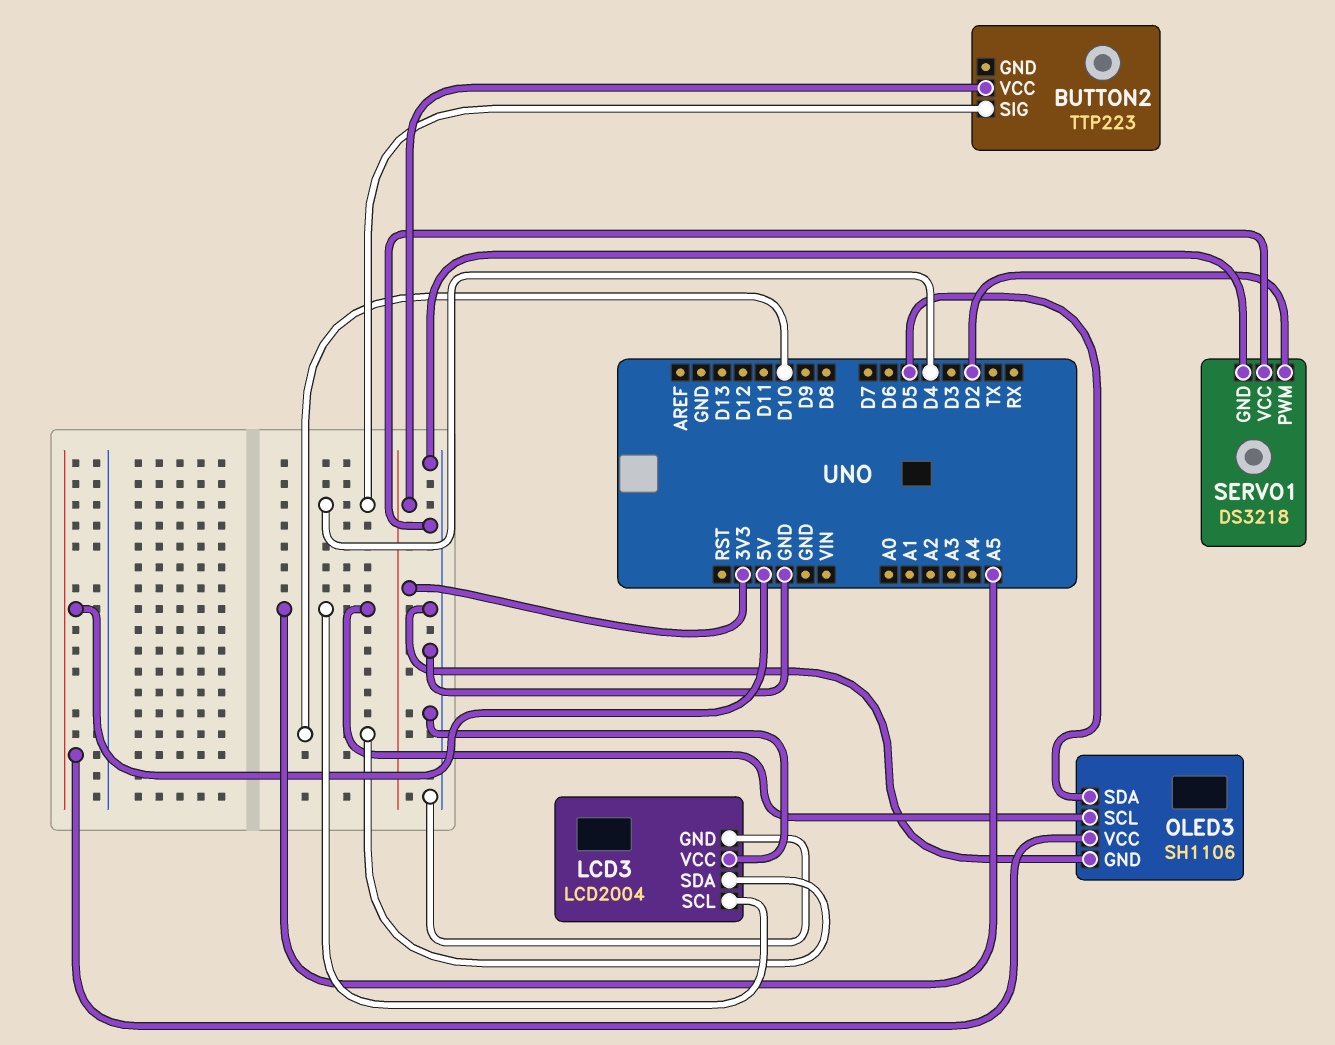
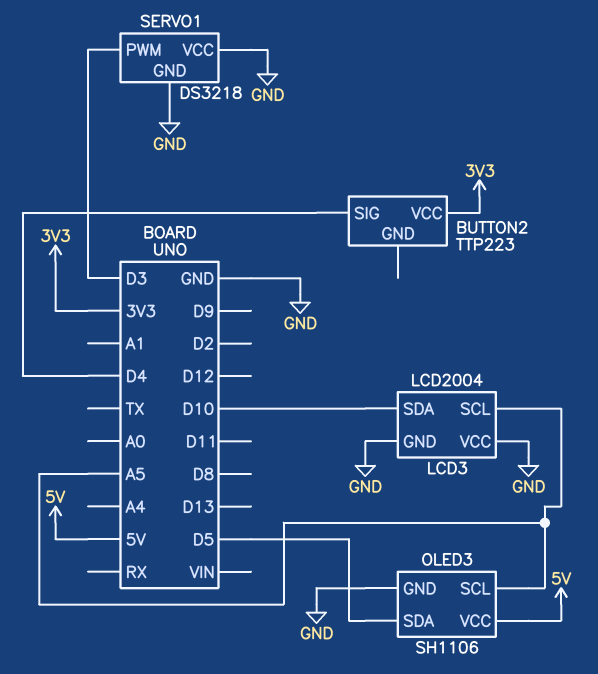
SERVO1 pin PWM: D2 -> D3

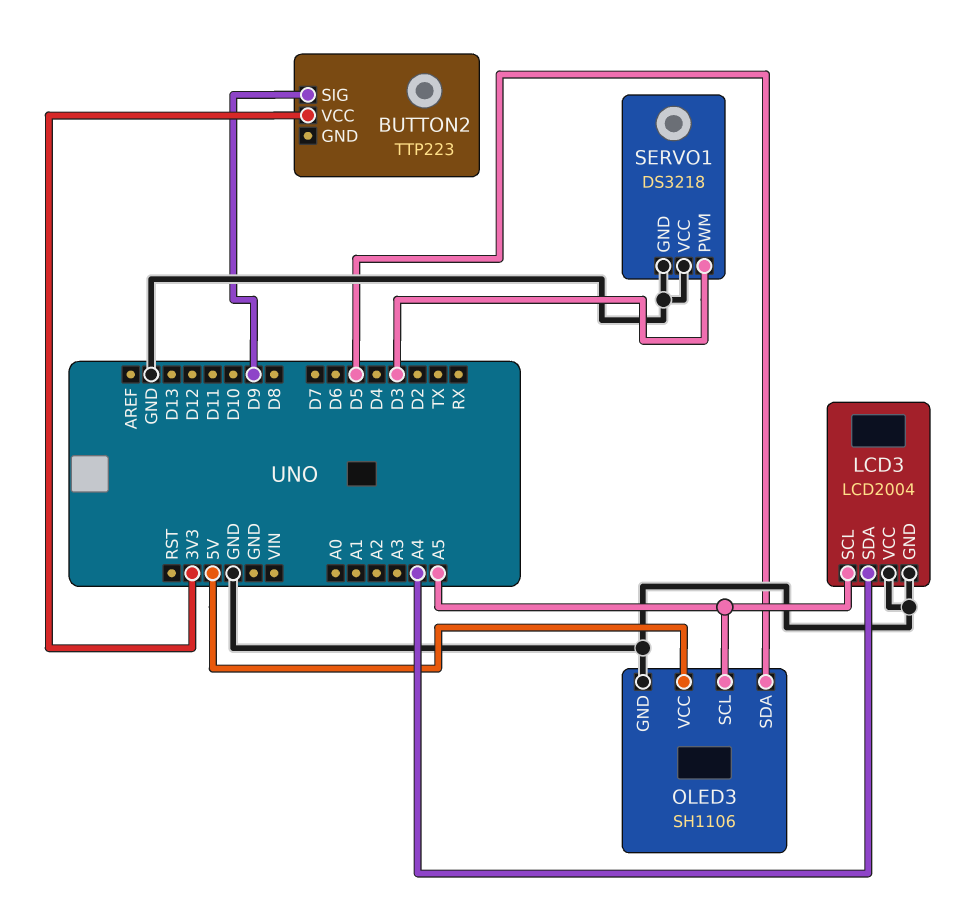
BUTTON2 pin SIG: D4 -> D9
LCD3 pin SDA: D10 -> A4

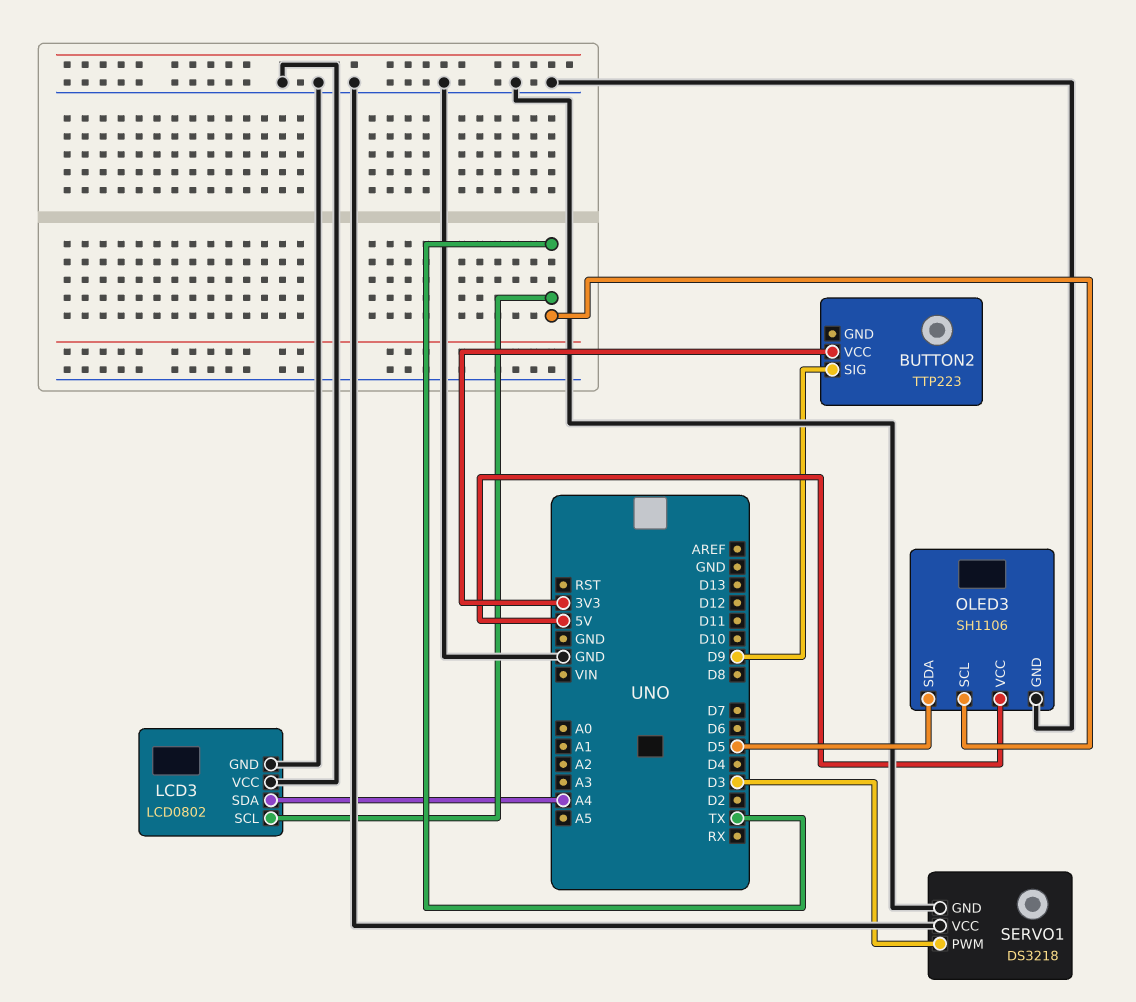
LCD3: LCD2004 -> LCD0802
LCD3 pin SCL: A5 -> TX
OLED3 pin SCL: A5 -> TX

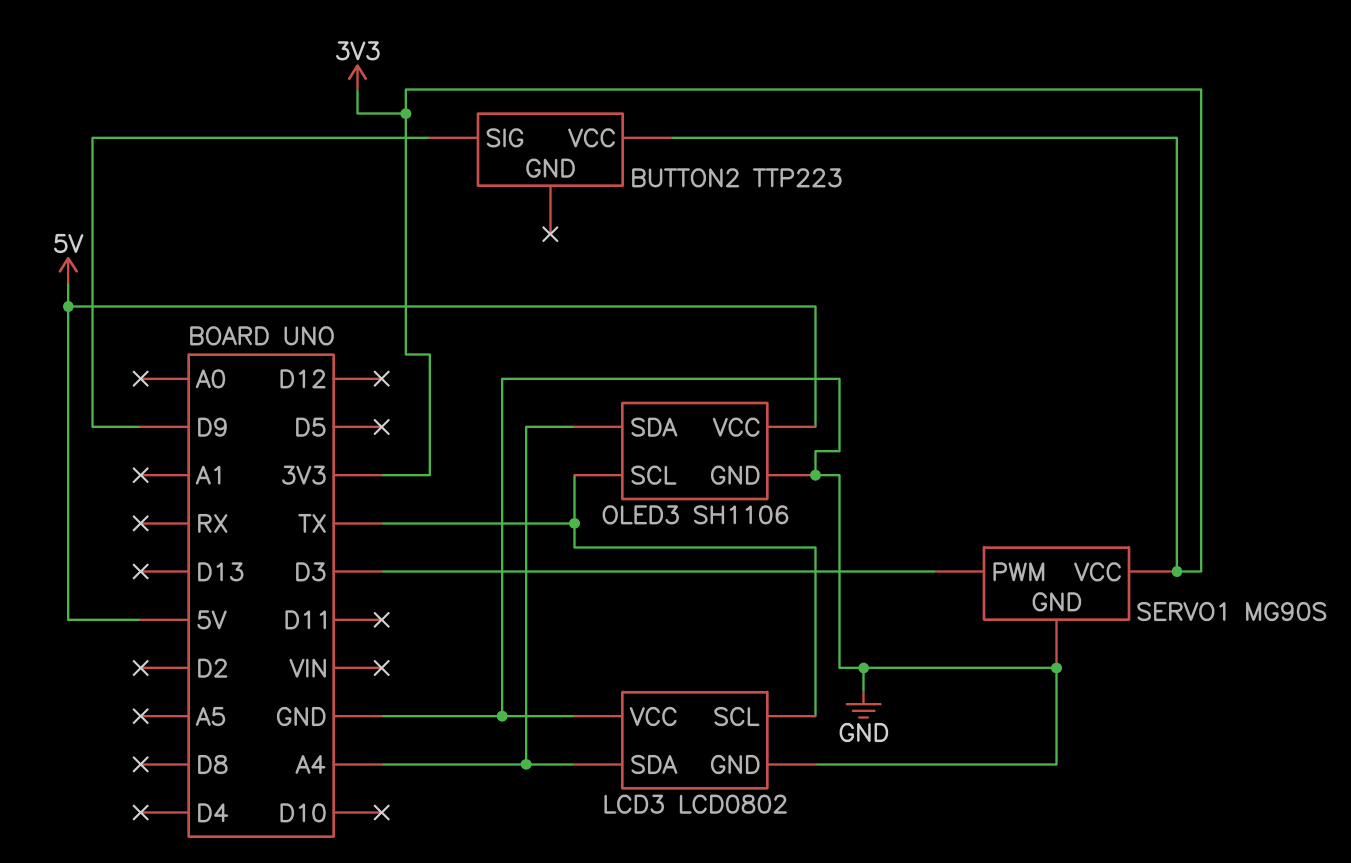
OLED3 pin SDA: D5 -> A4
SERVO1: DS3218 -> MG90S
SERVO1 pin VCC: GND -> 3V3

